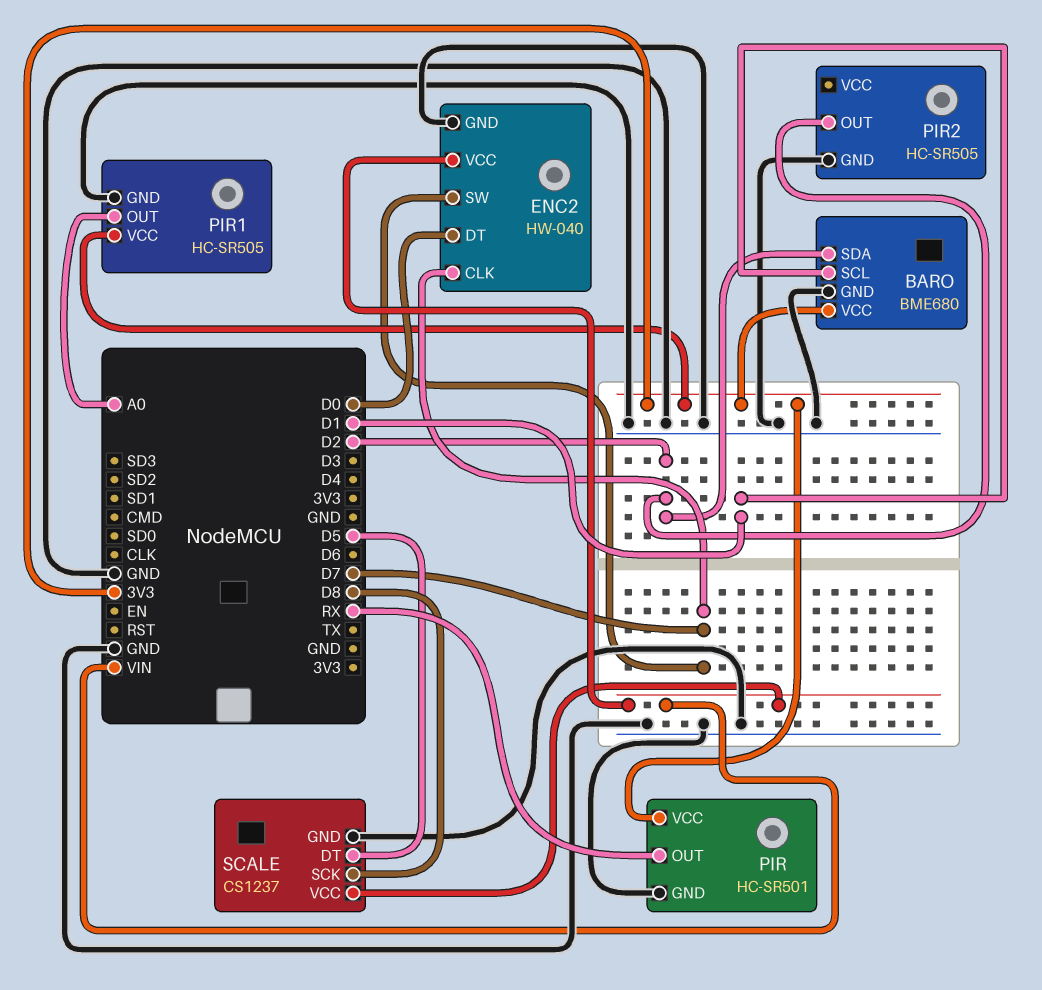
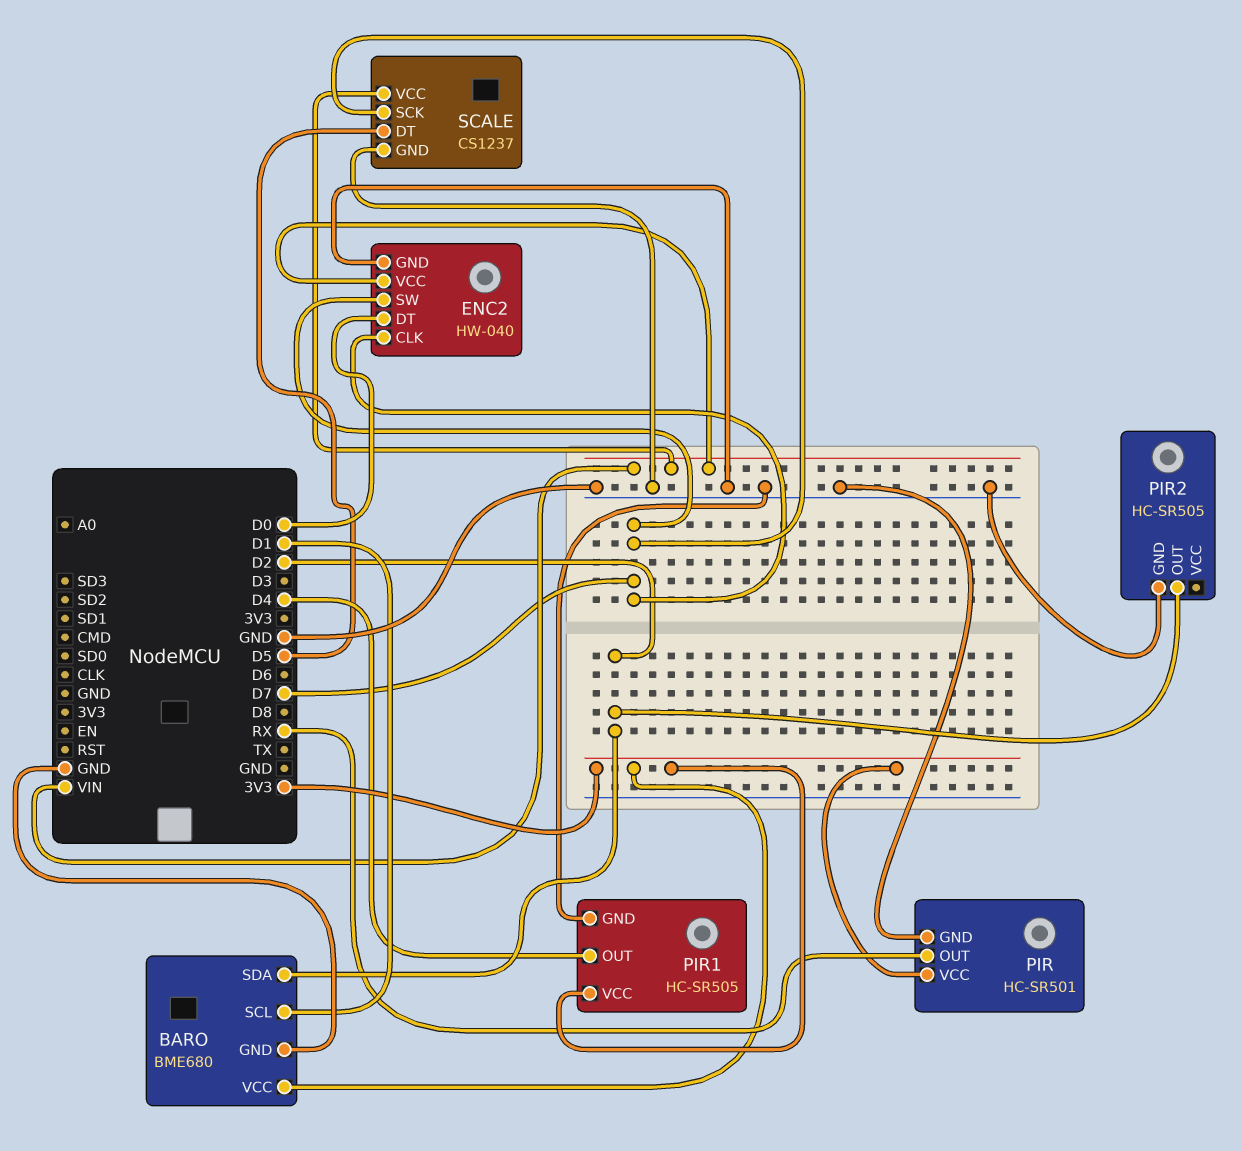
PIR1 pin OUT: A0 -> D4
SCALE pin SCK: D8 -> D7

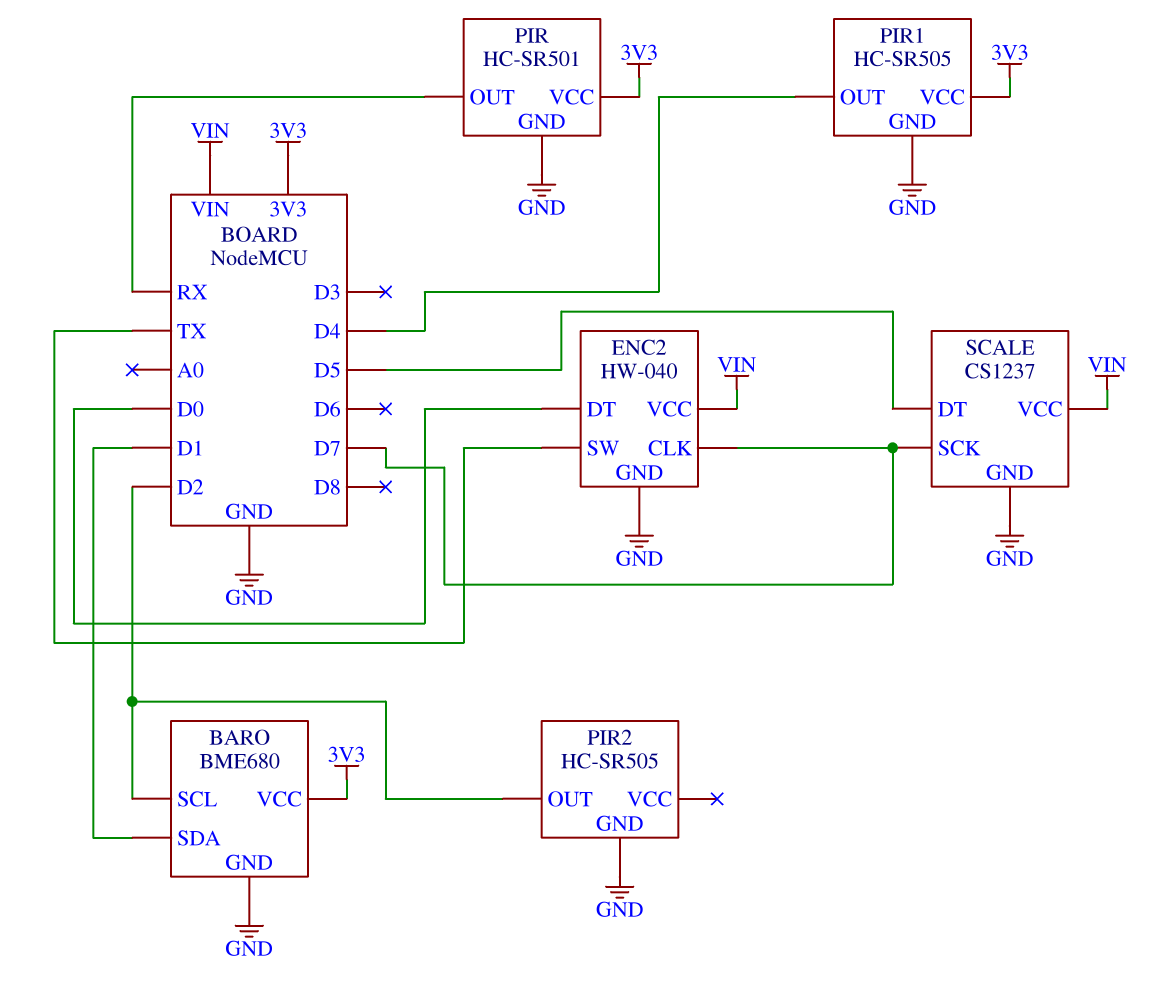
BARO pin SCL: D1 -> D2
BARO pin SDA: D2 -> D1
ENC2 pin SW: D7 -> TX

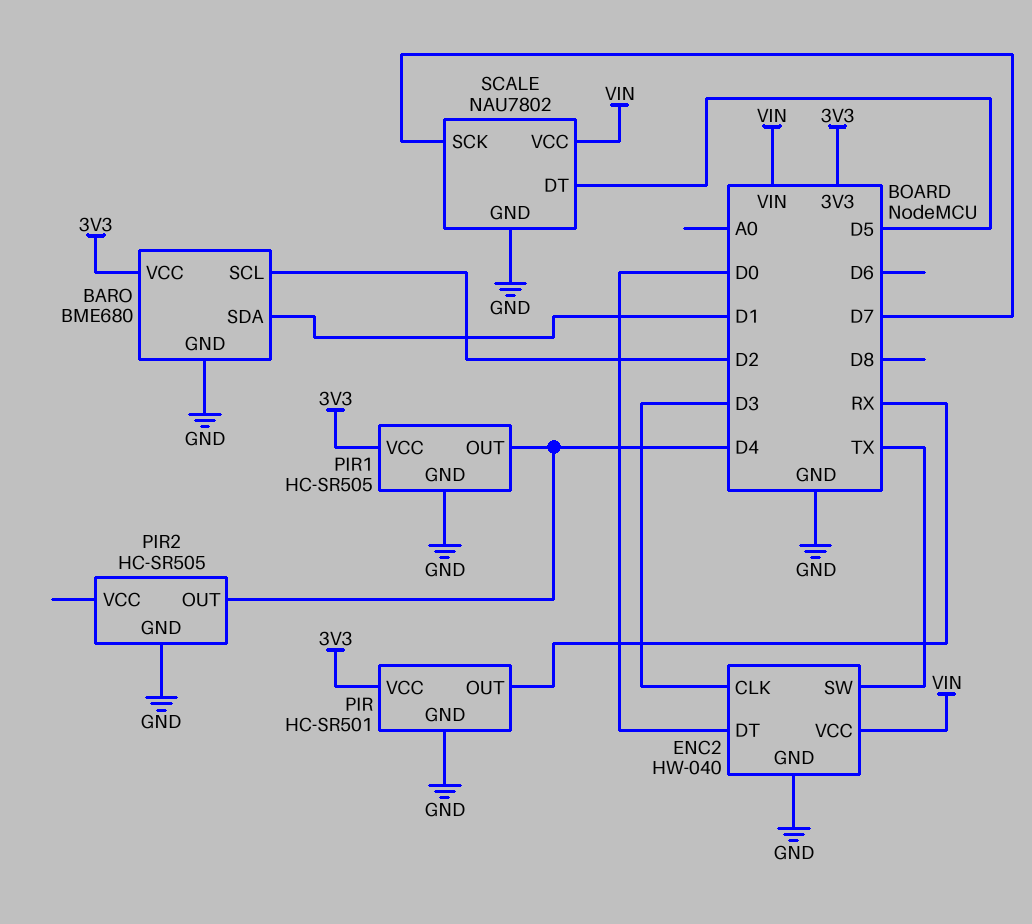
ENC2 pin CLK: D7 -> D3
PIR2 pin OUT: D2 -> D4
SCALE: CS1237 -> NAU7802

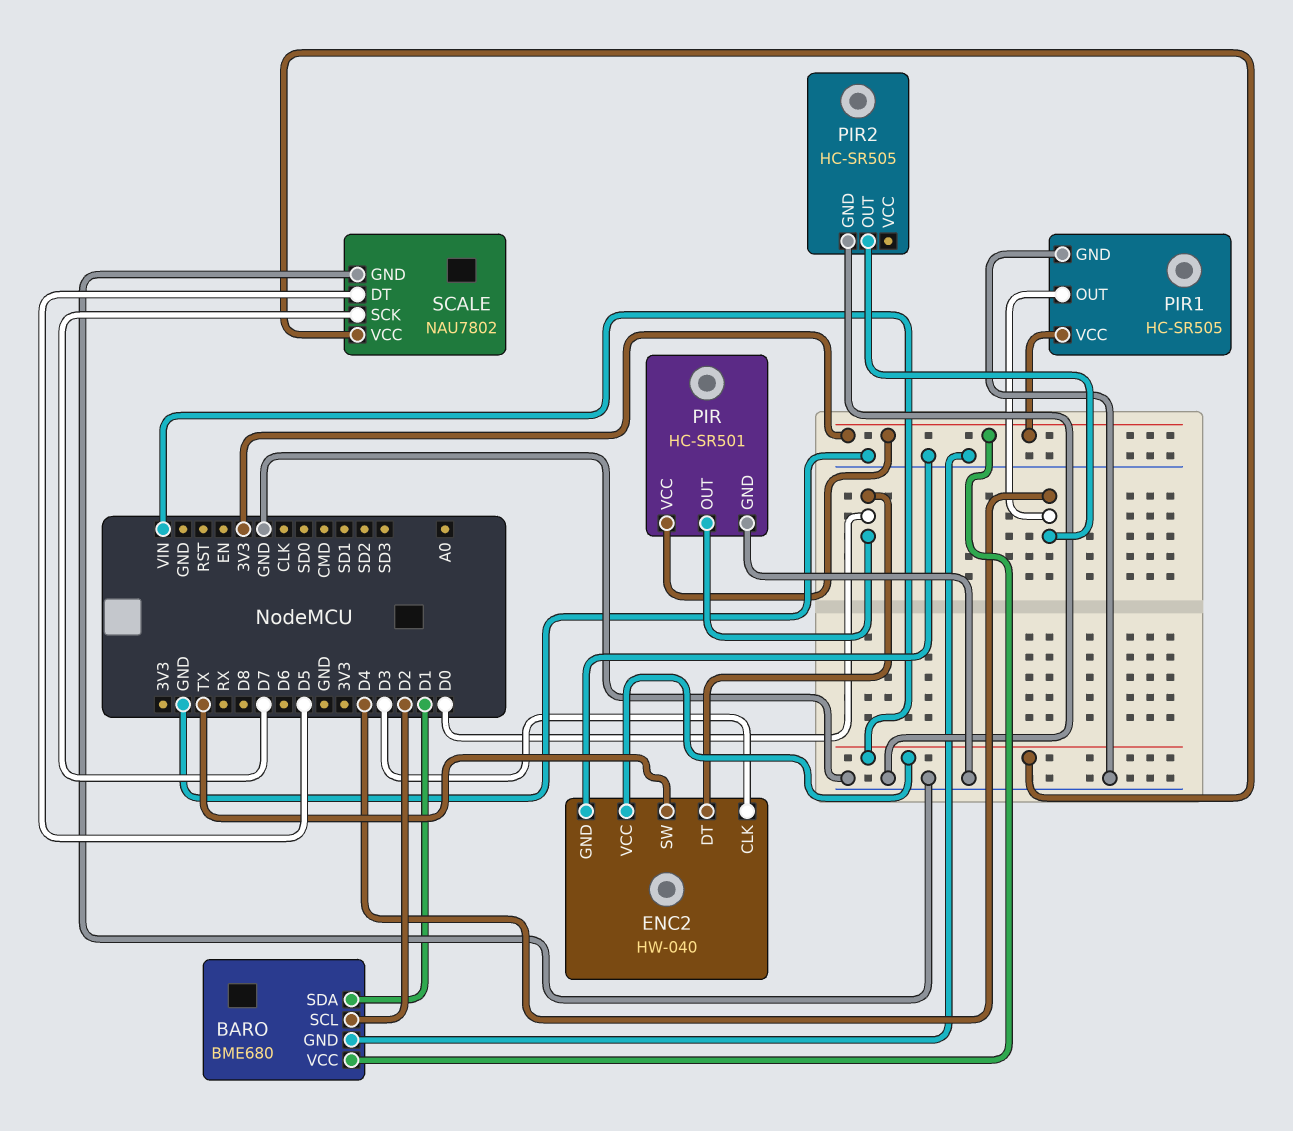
PIR pin OUT: RX -> D0

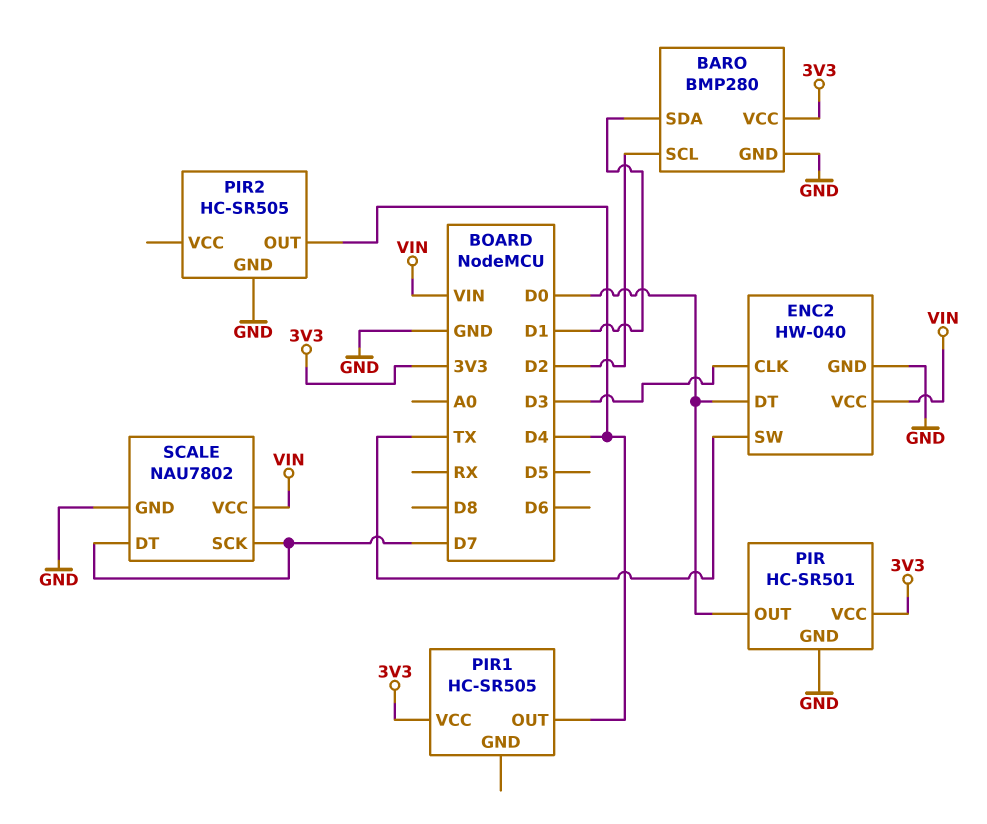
BARO: BME680 -> BMP280
PIR1 pin GND: GND -> none
SCALE pin DT: D5 -> D7

